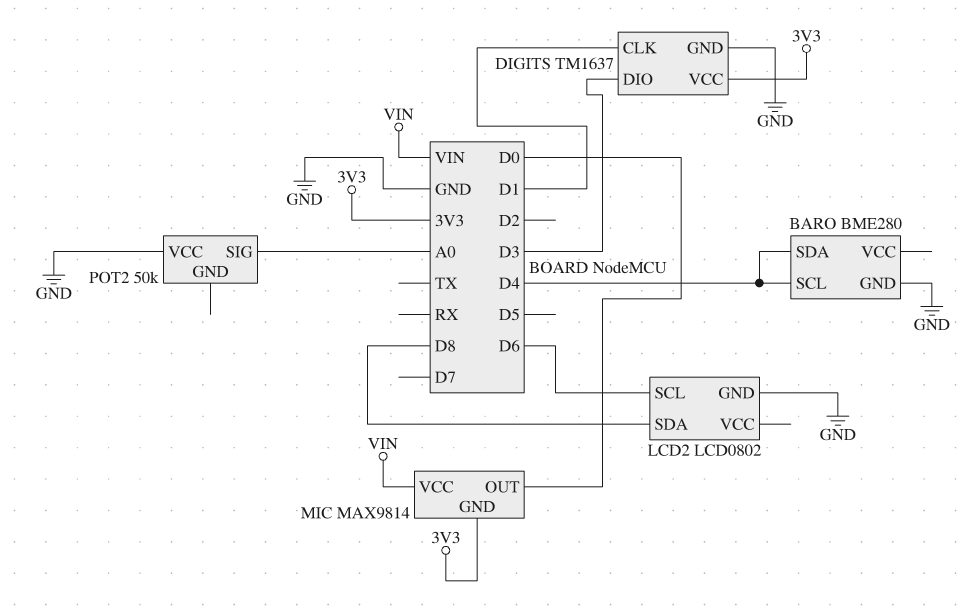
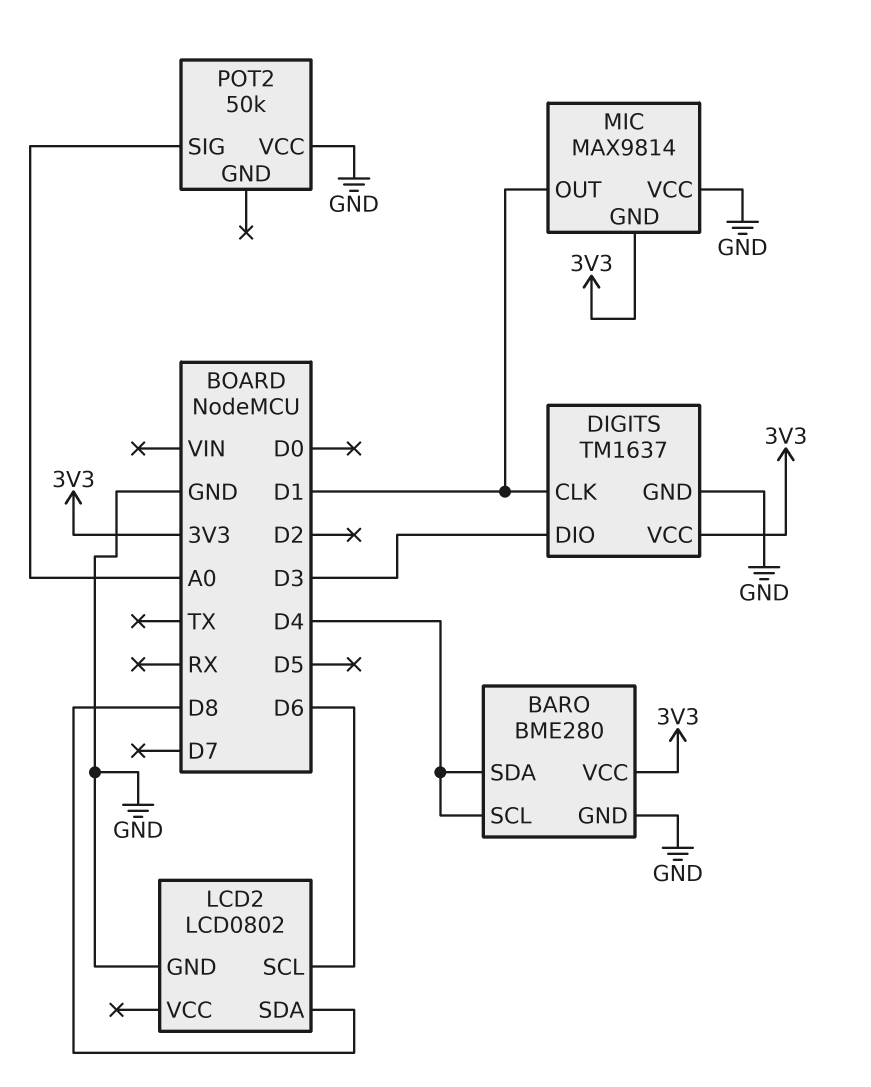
BARO pin VCC: none -> 3V3
MIC pin OUT: D0 -> D1
MIC pin VCC: VIN -> GND

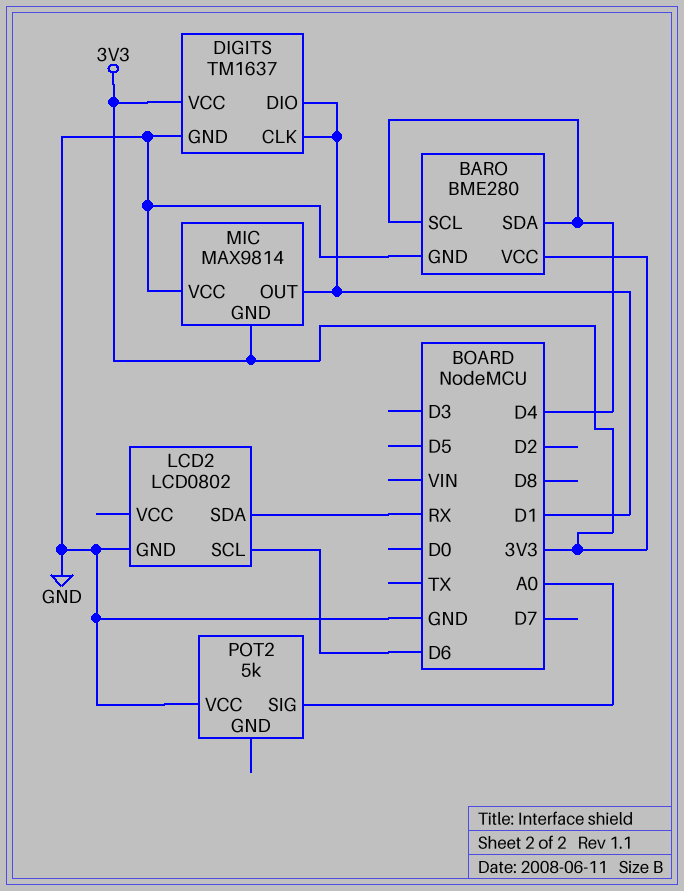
DIGITS pin DIO: D3 -> D1
LCD2 pin SDA: D8 -> RX
POT2: 50k -> 5k

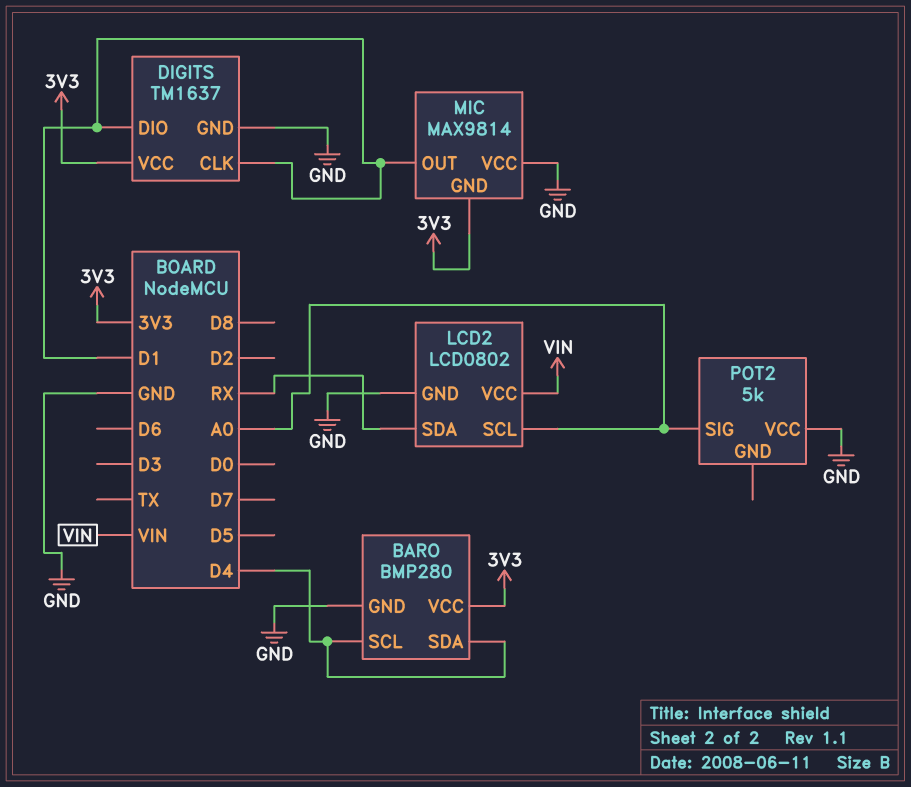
BARO: BME280 -> BMP280
LCD2 pin SCL: D6 -> A0
LCD2 pin VCC: none -> VIN

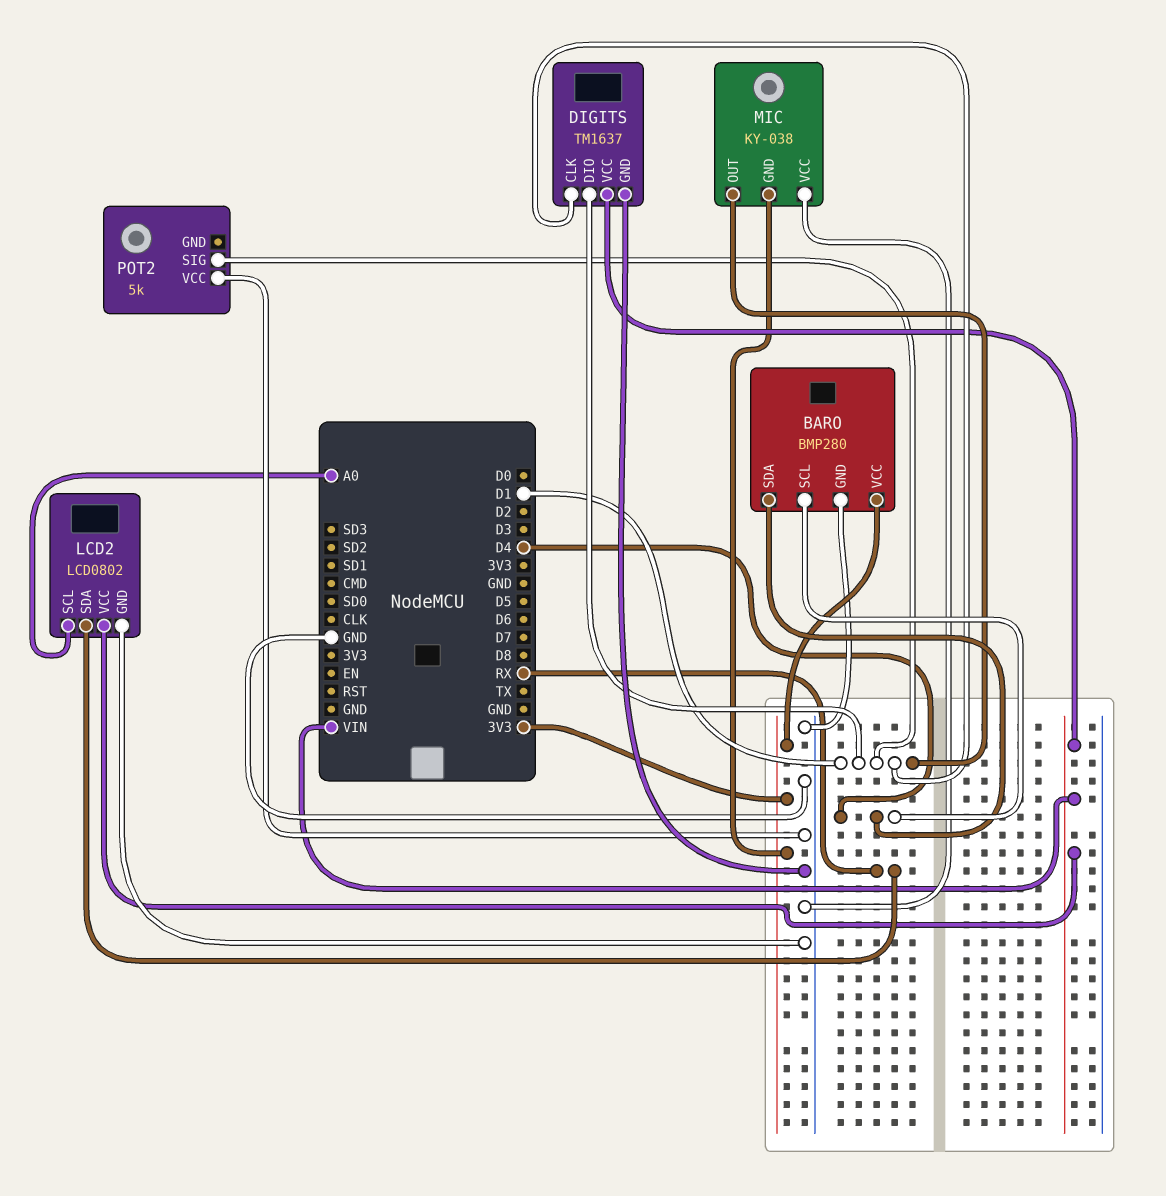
DIGITS pin VCC: 3V3 -> VIN
MIC: MAX9814 -> KY-038
POT2 pin SIG: A0 -> D1

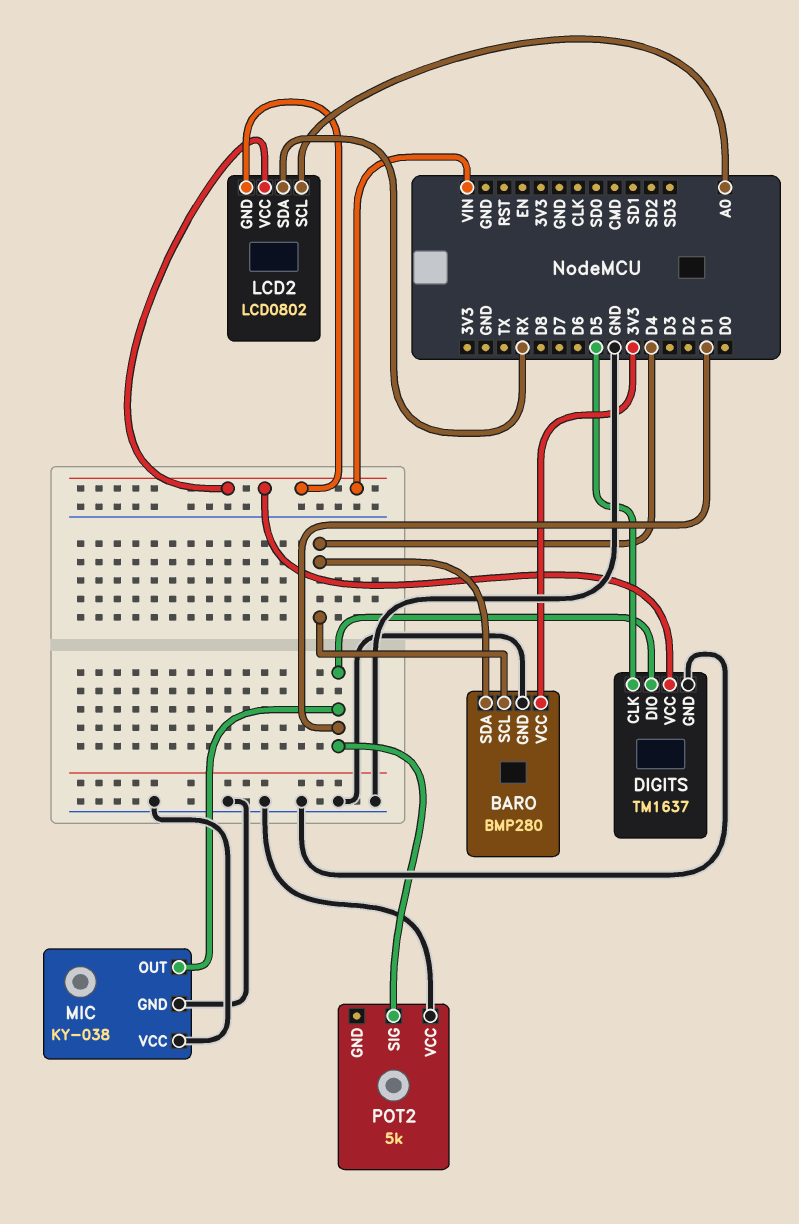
DIGITS pin CLK: D1 -> D5
LCD2 pin GND: GND -> VIN
MIC pin GND: 3V3 -> GND

